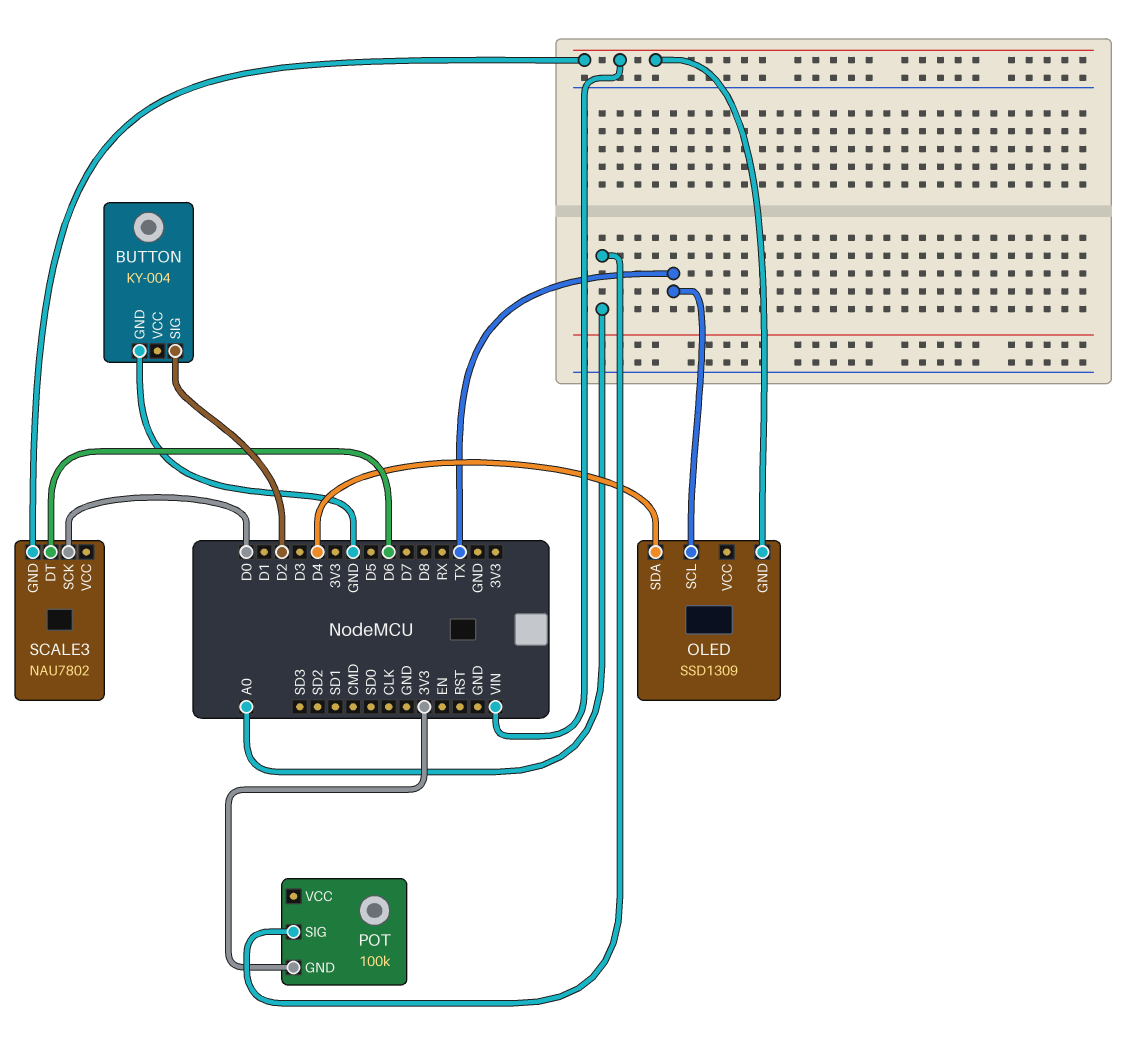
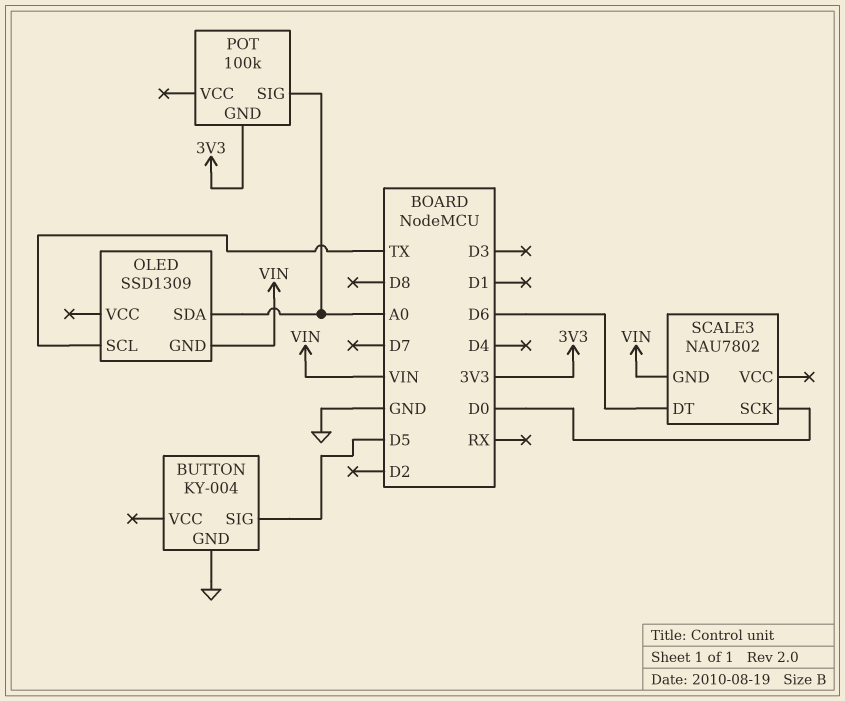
BUTTON pin SIG: D2 -> D5
OLED pin SDA: D4 -> A0

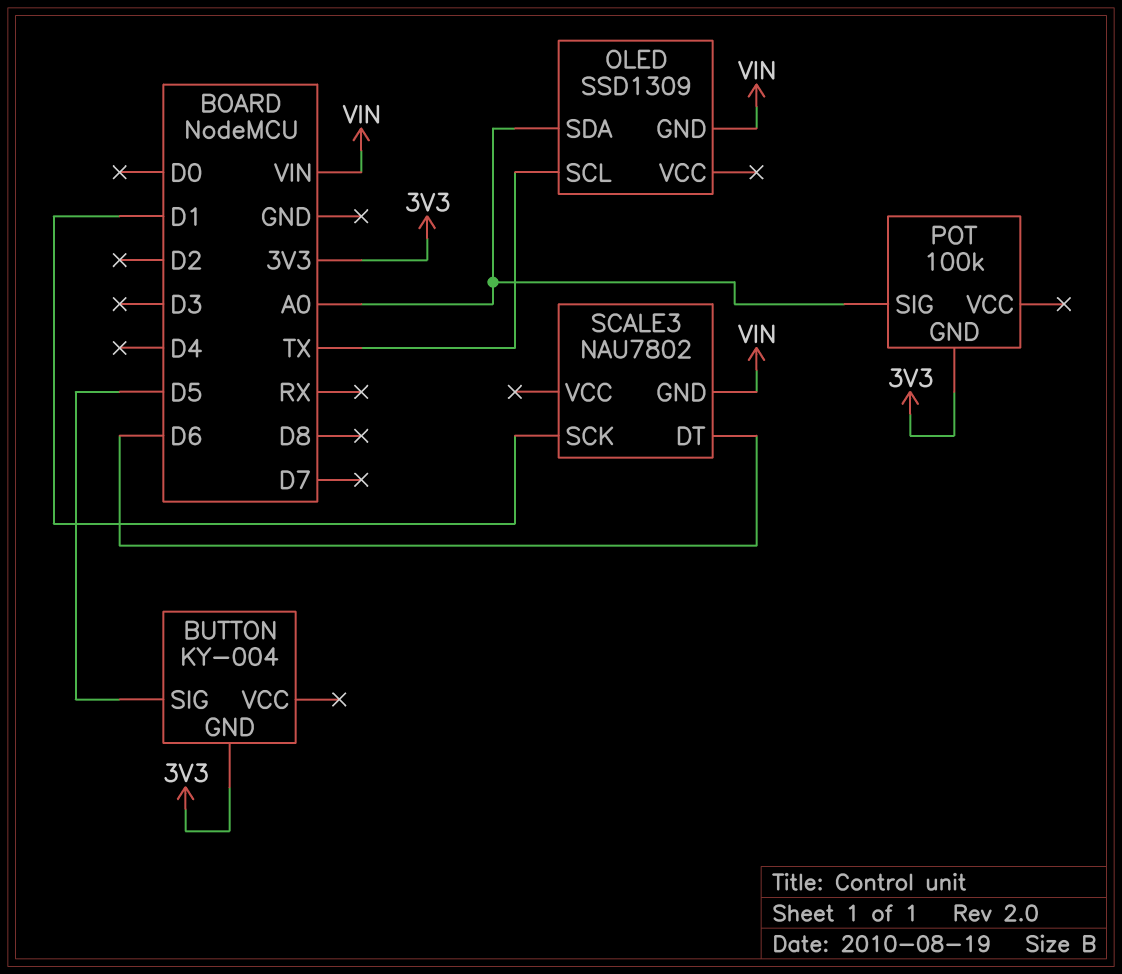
BUTTON pin GND: GND -> 3V3
SCALE3 pin SCK: D0 -> D1

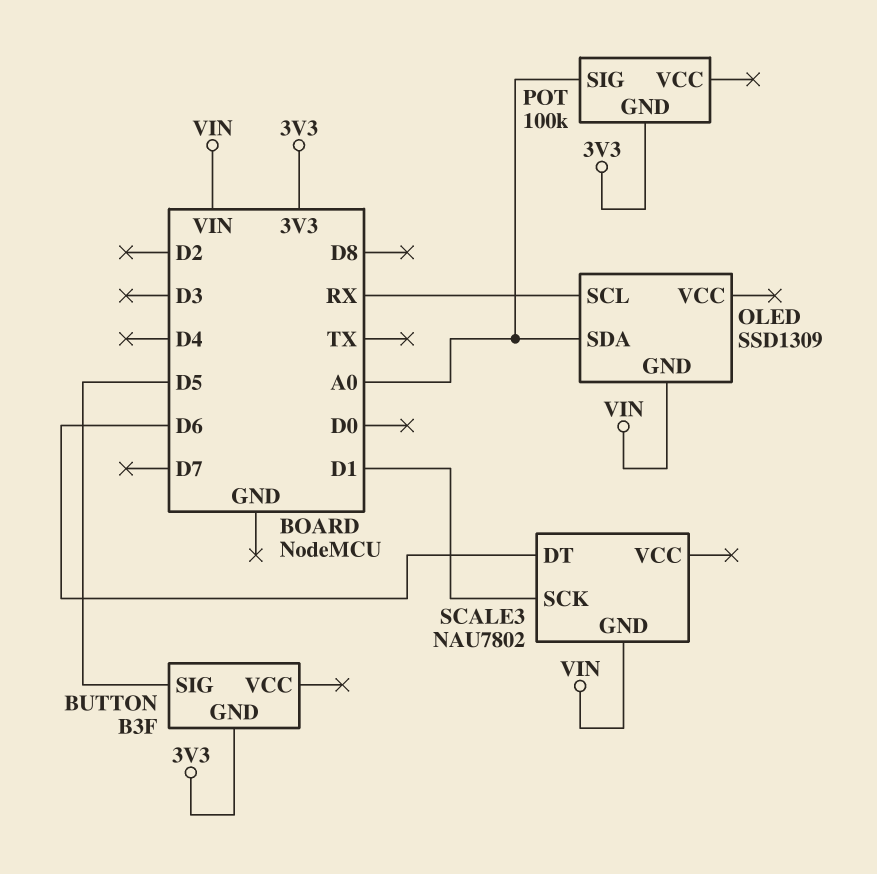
BUTTON: KY-004 -> B3F
OLED pin SCL: TX -> RX

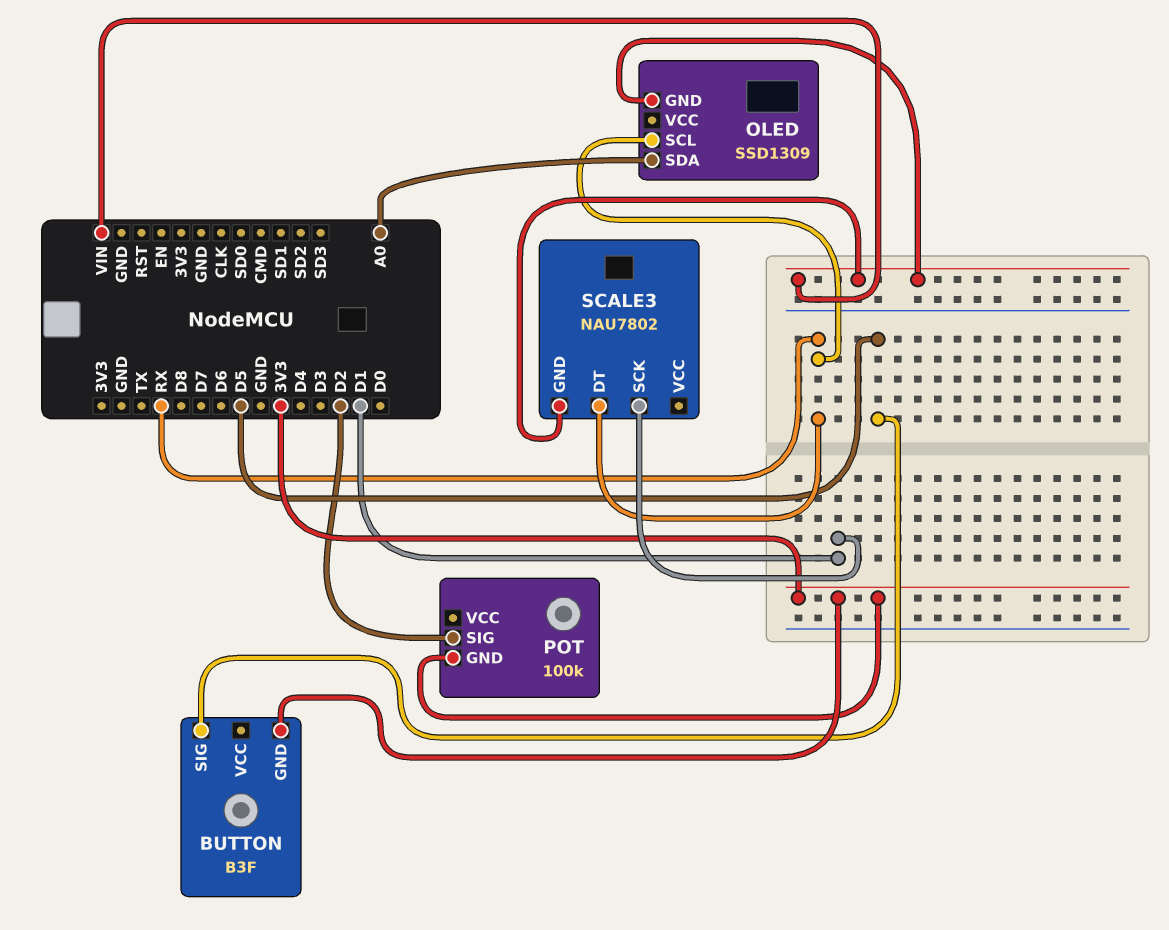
POT pin SIG: A0 -> D2
SCALE3 pin DT: D6 -> RX

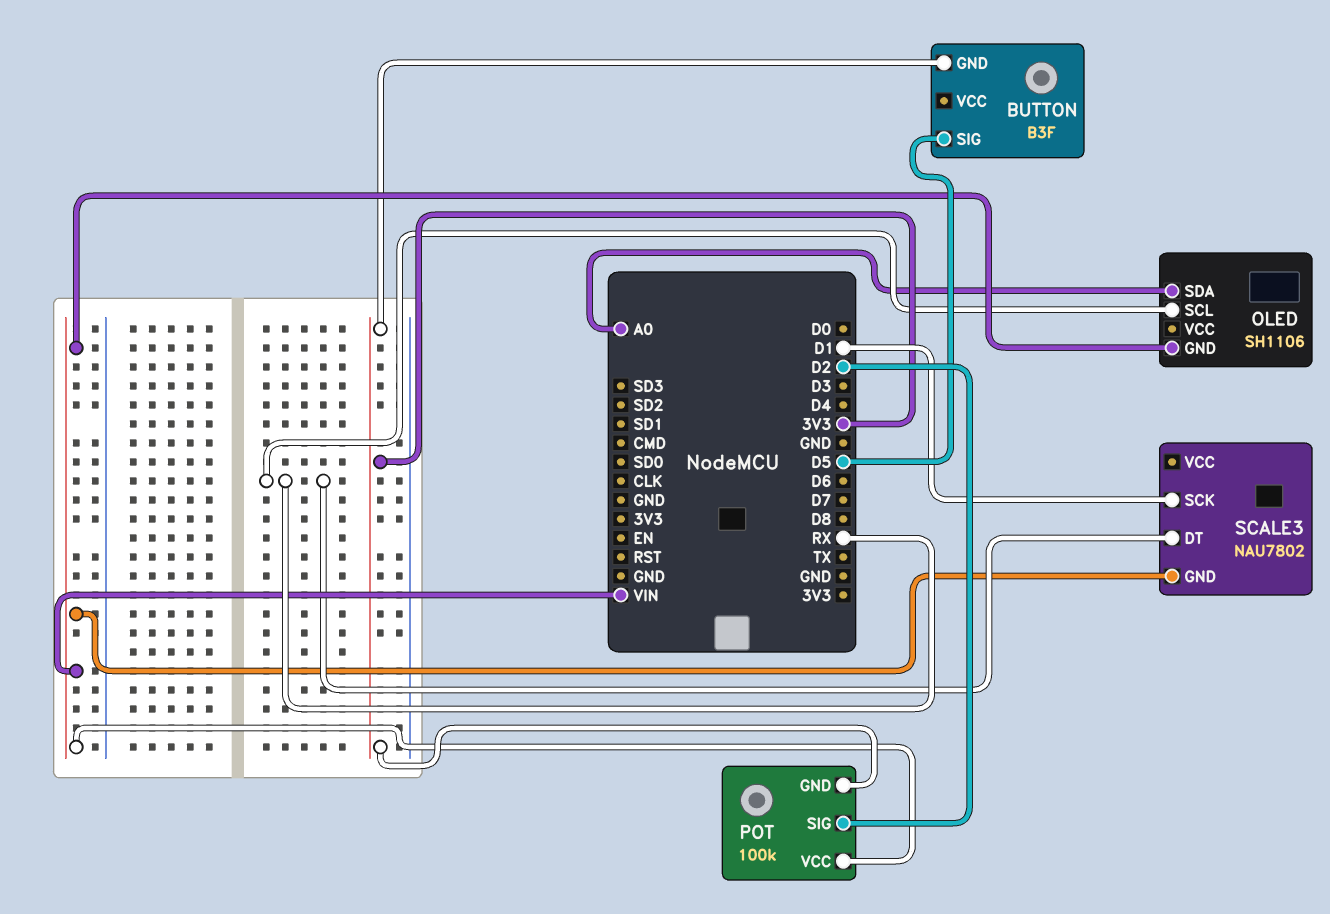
OLED: SSD1309 -> SH1106
POT pin VCC: none -> VIN

